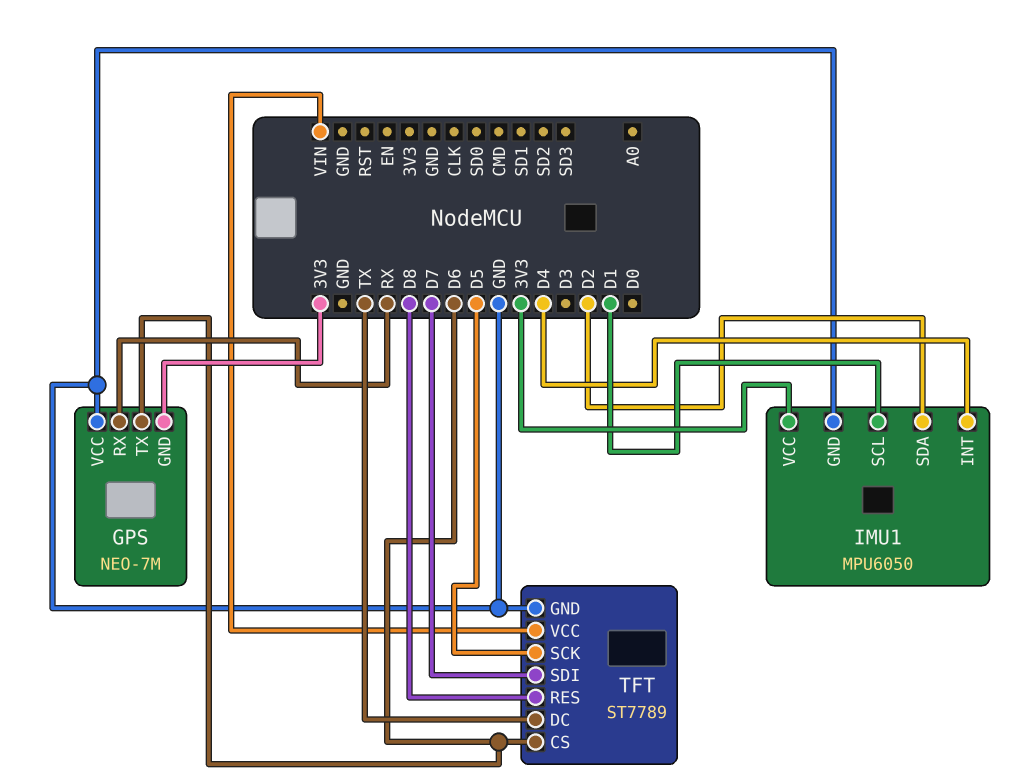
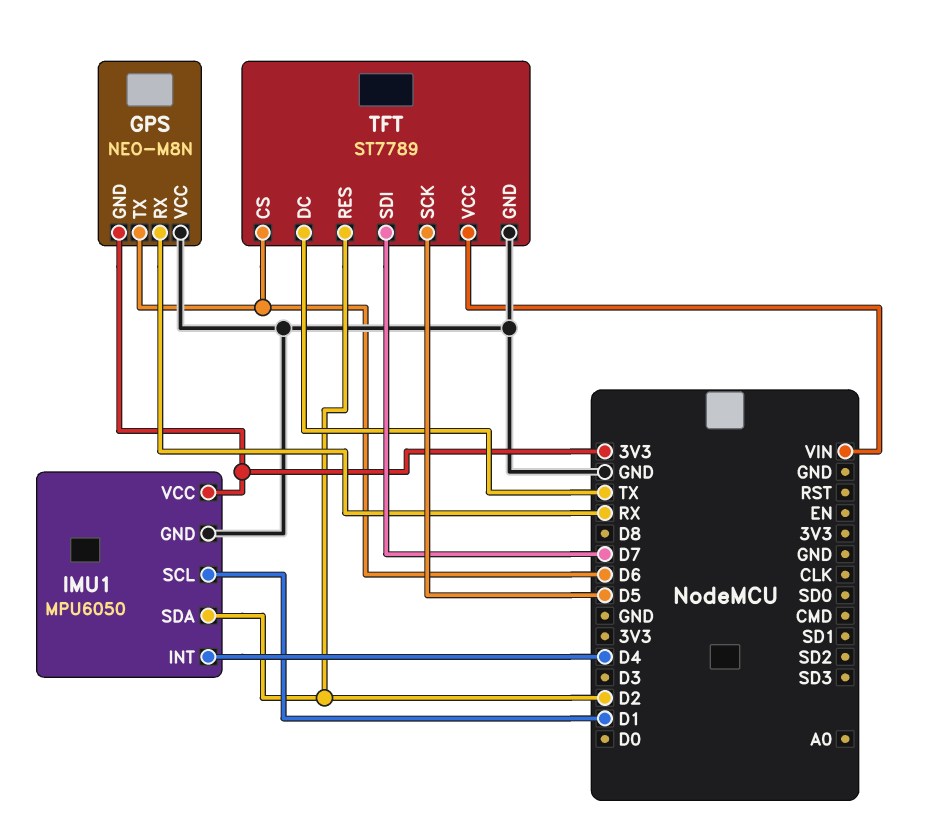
GPS: NEO-7M -> NEO-M8N
TFT pin RES: D8 -> D2

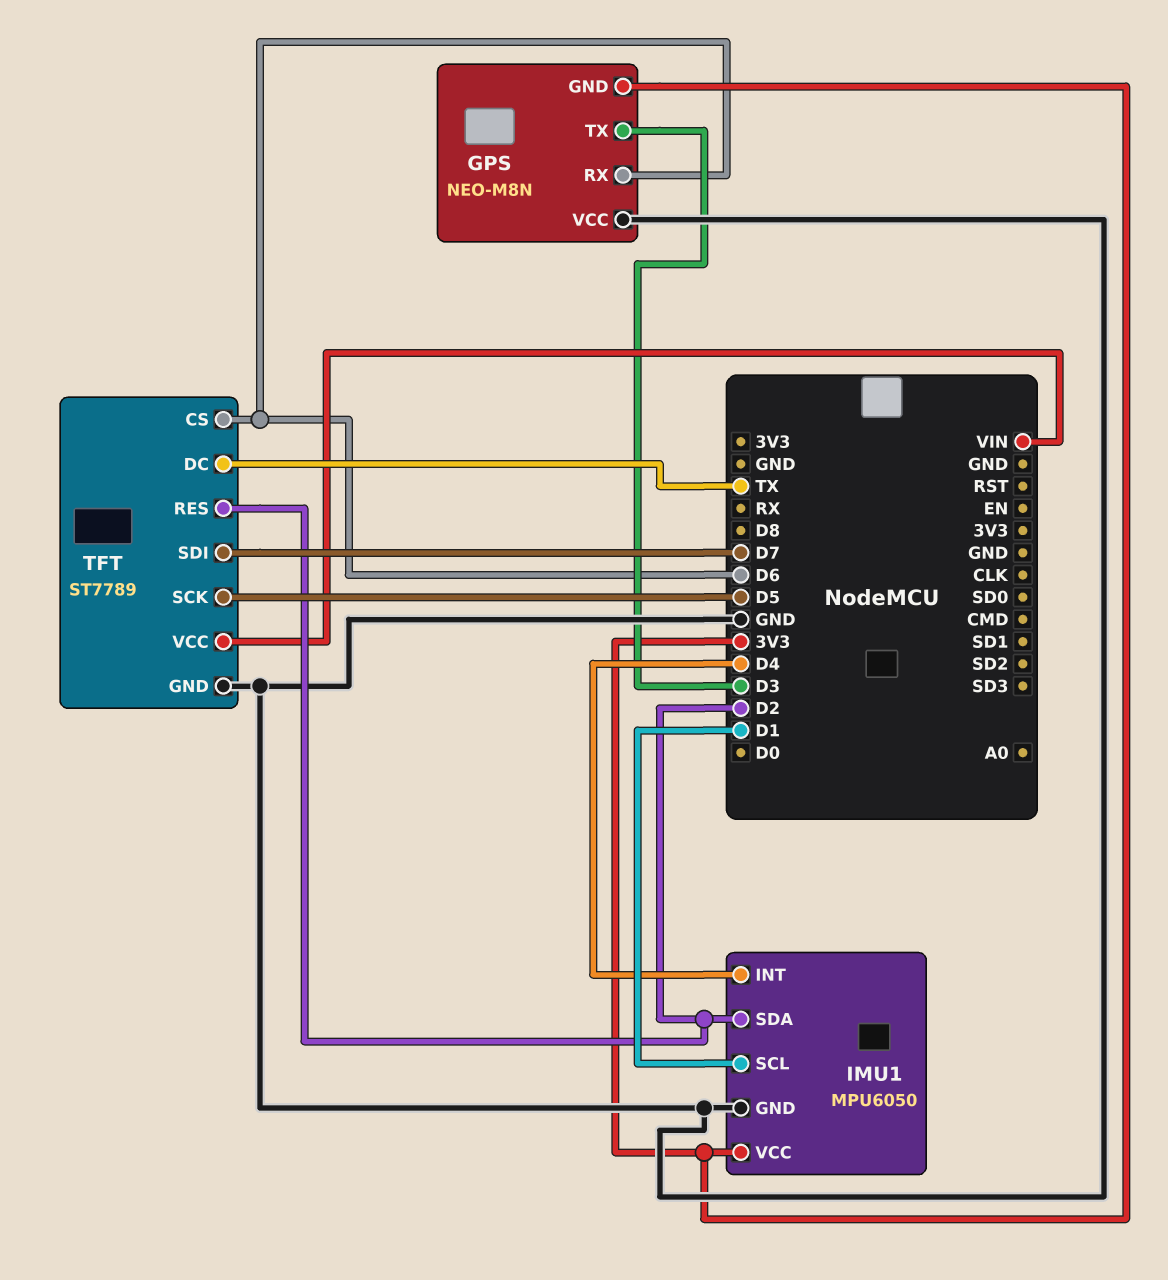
GPS pin RX: RX -> D6
GPS pin TX: D6 -> D3

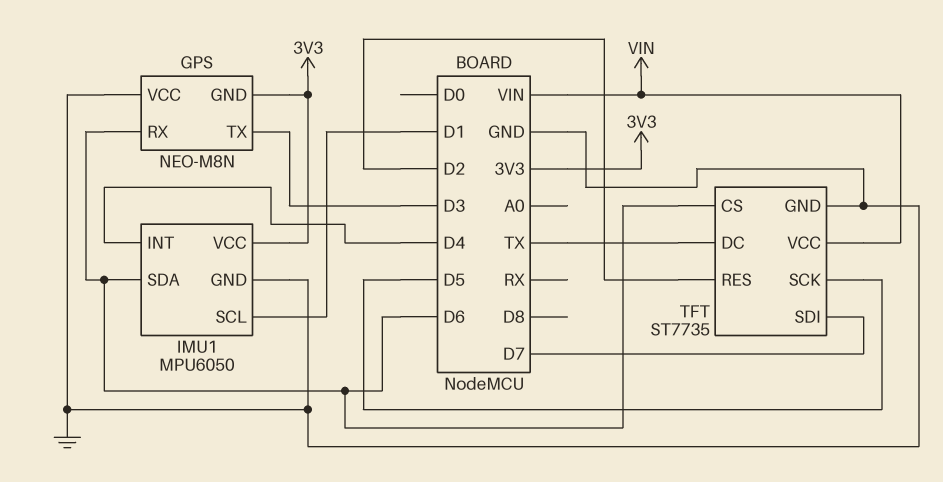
IMU1 pin SDA: D2 -> D6
TFT: ST7789 -> ST7735

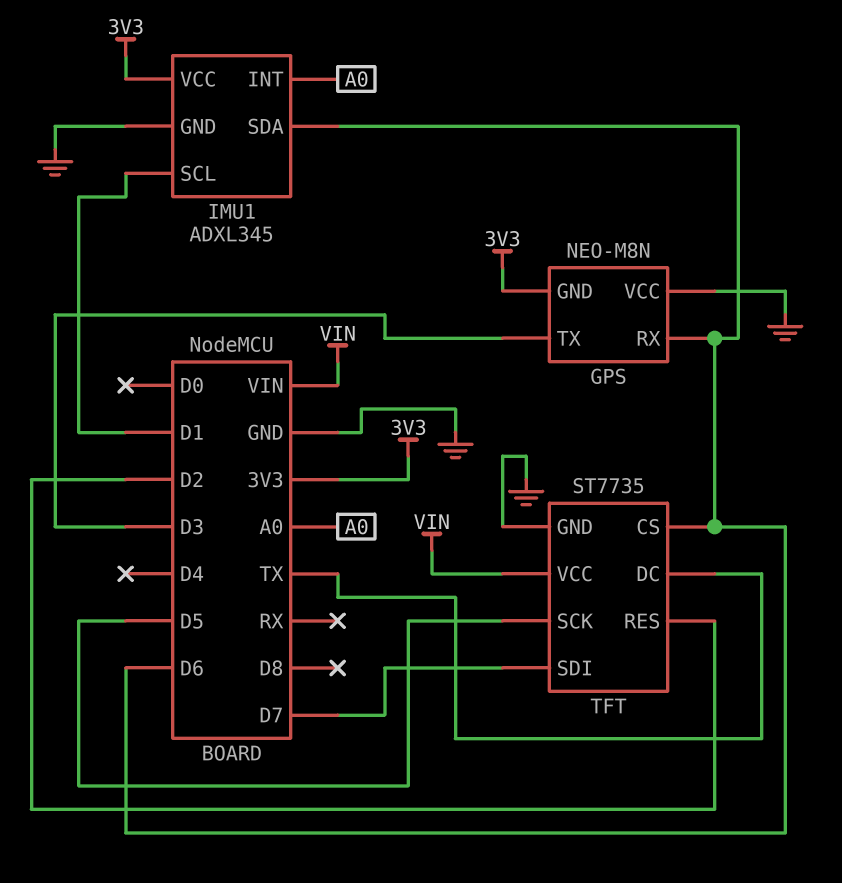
IMU1: MPU6050 -> ADXL345
IMU1 pin INT: D4 -> A0

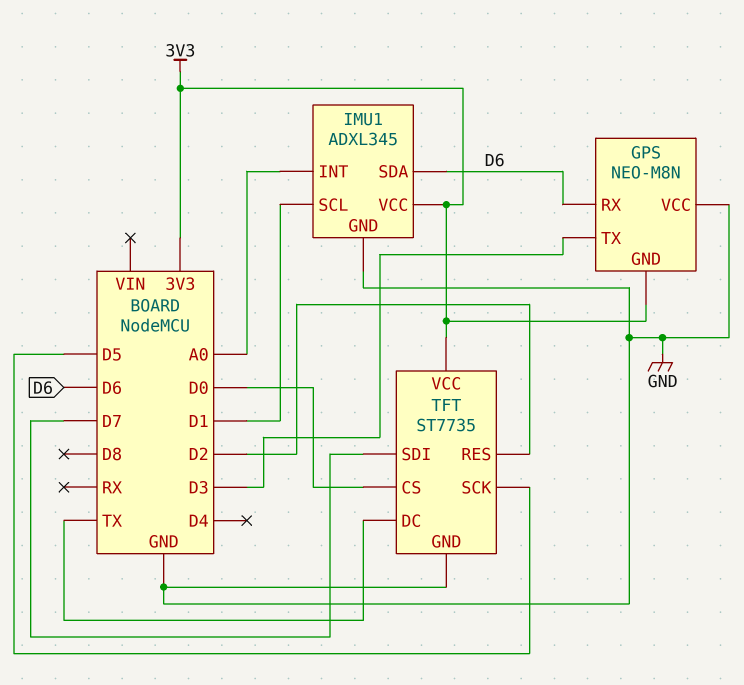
TFT pin CS: D6 -> D0
TFT pin VCC: VIN -> 3V3

